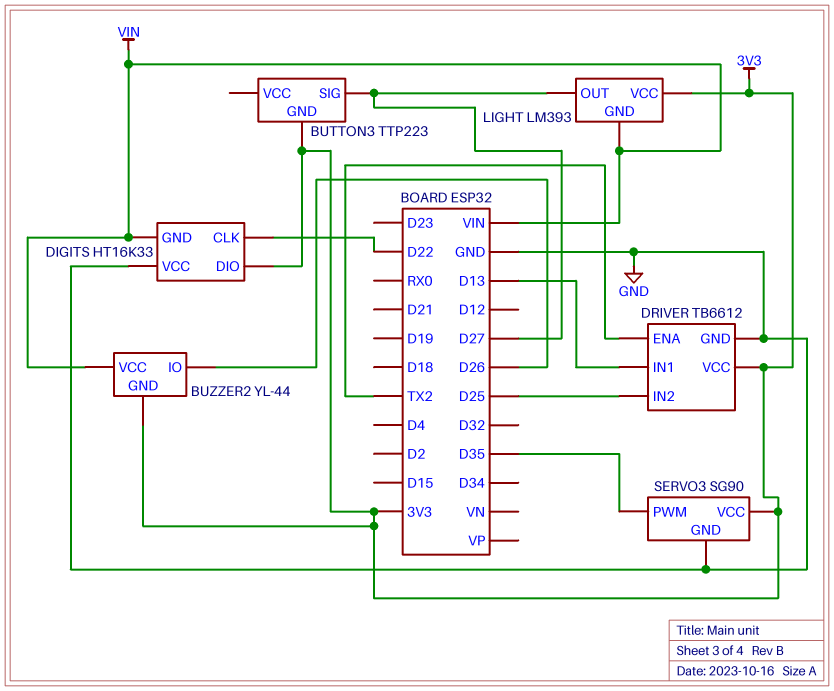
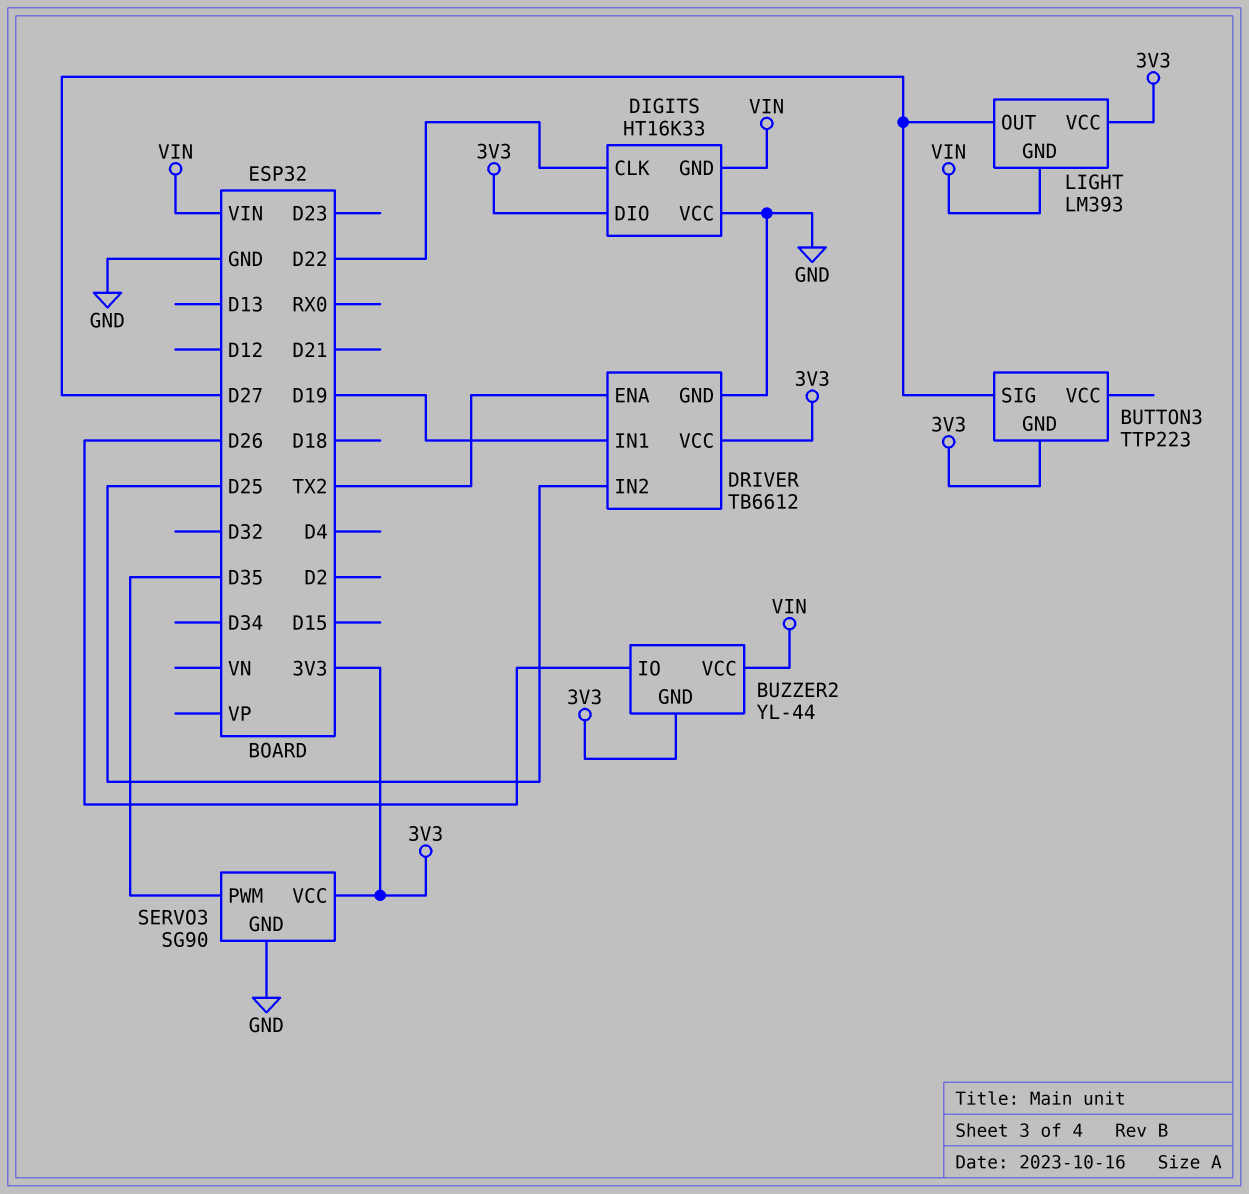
DRIVER pin IN1: D13 -> D19

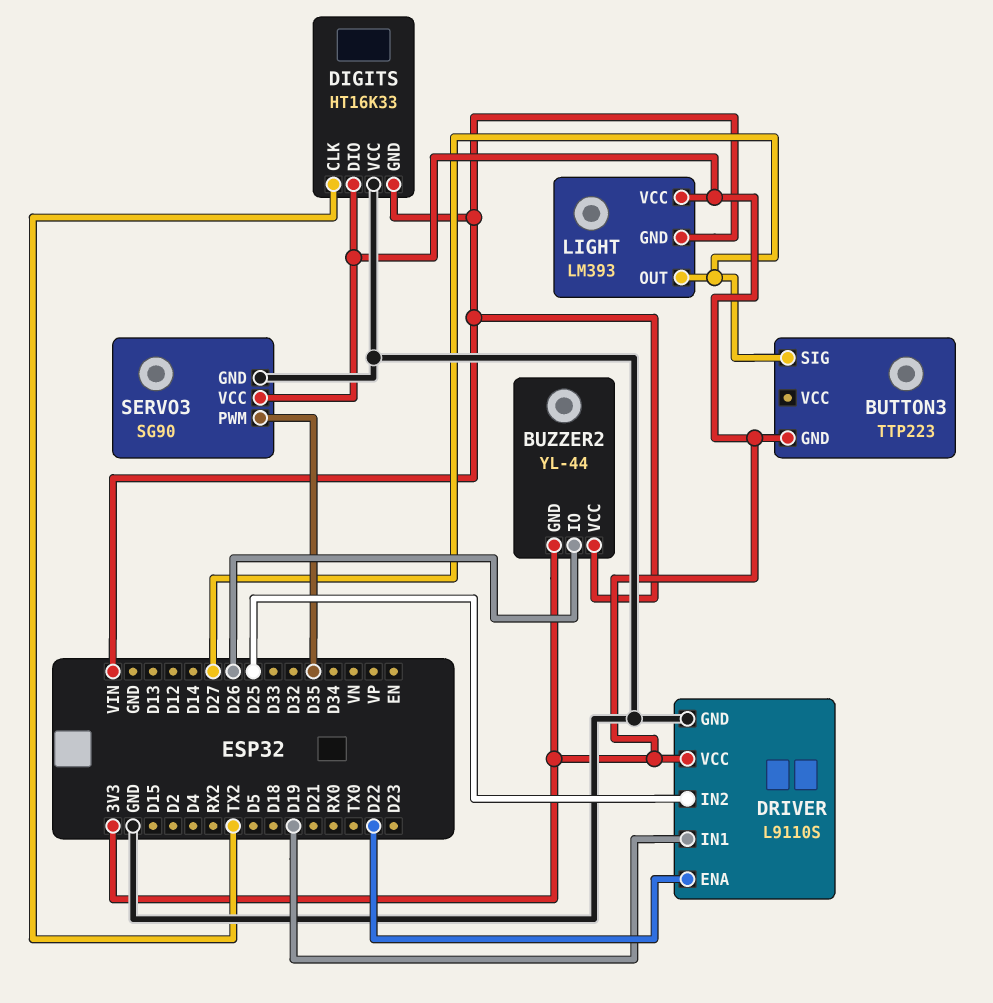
DIGITS pin CLK: D22 -> TX2
DRIVER: TB6612 -> L9110S
DRIVER pin ENA: TX2 -> D22

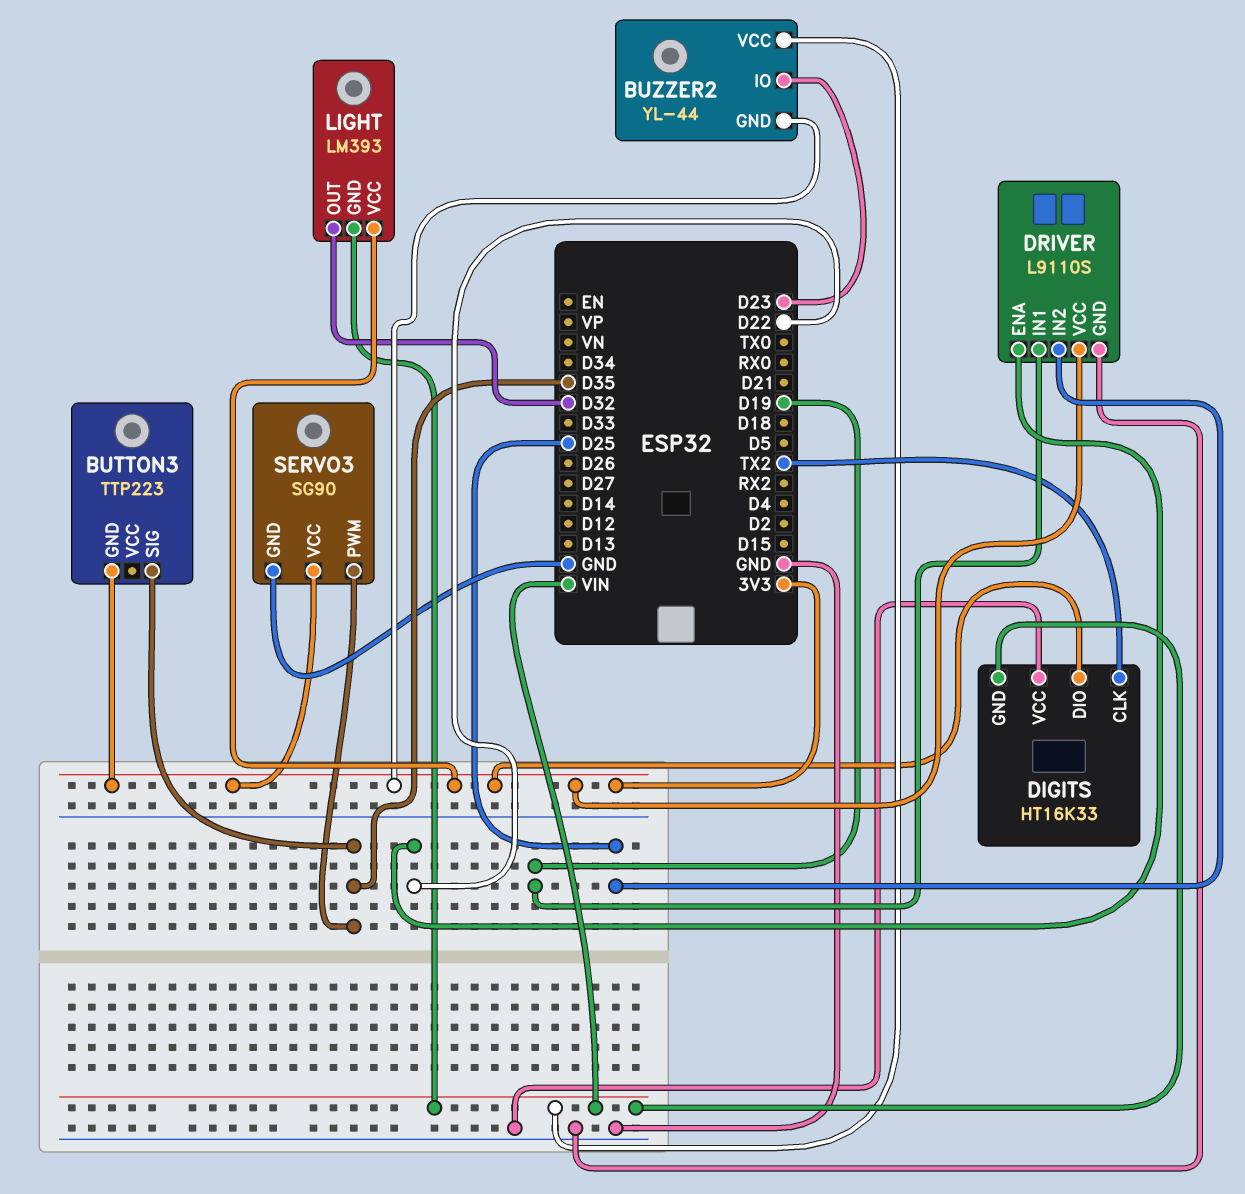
BUTTON3 pin SIG: D27 -> D35
BUZZER2 pin IO: D26 -> D23
LIGHT pin OUT: D27 -> D32

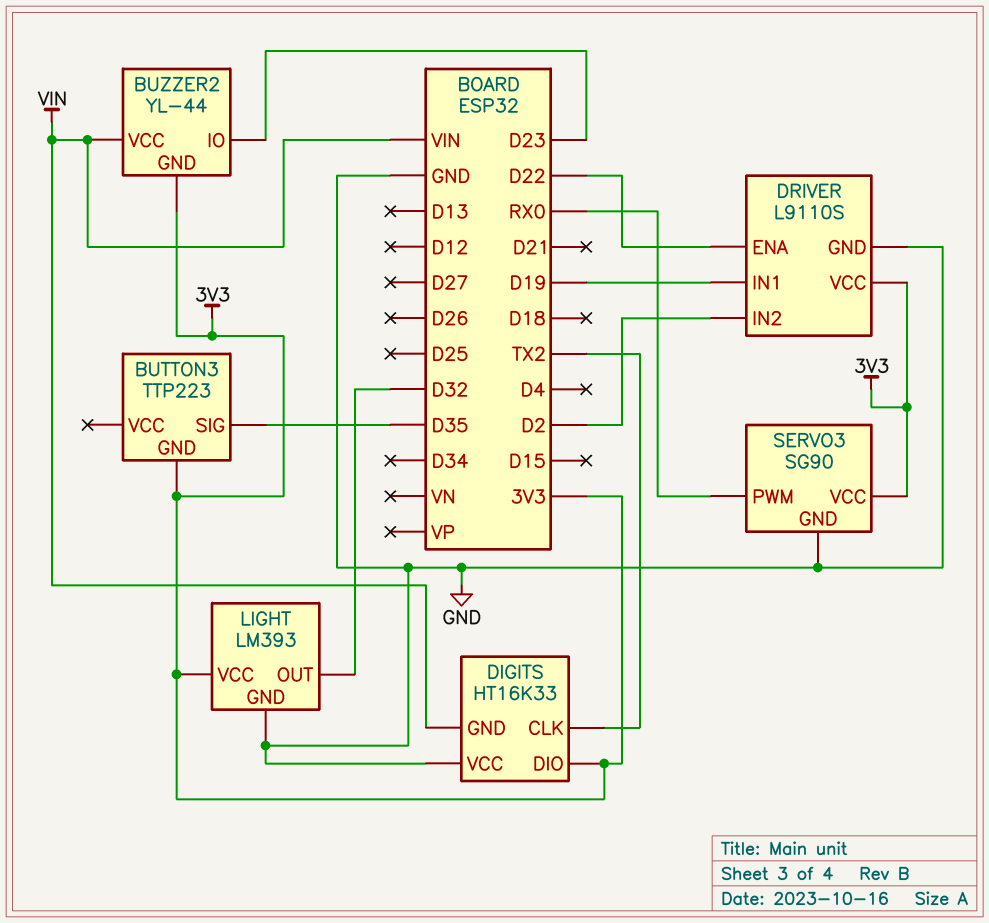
DRIVER pin IN2: D25 -> D2
LIGHT pin GND: VIN -> GND
SERVO3 pin PWM: D35 -> RX0

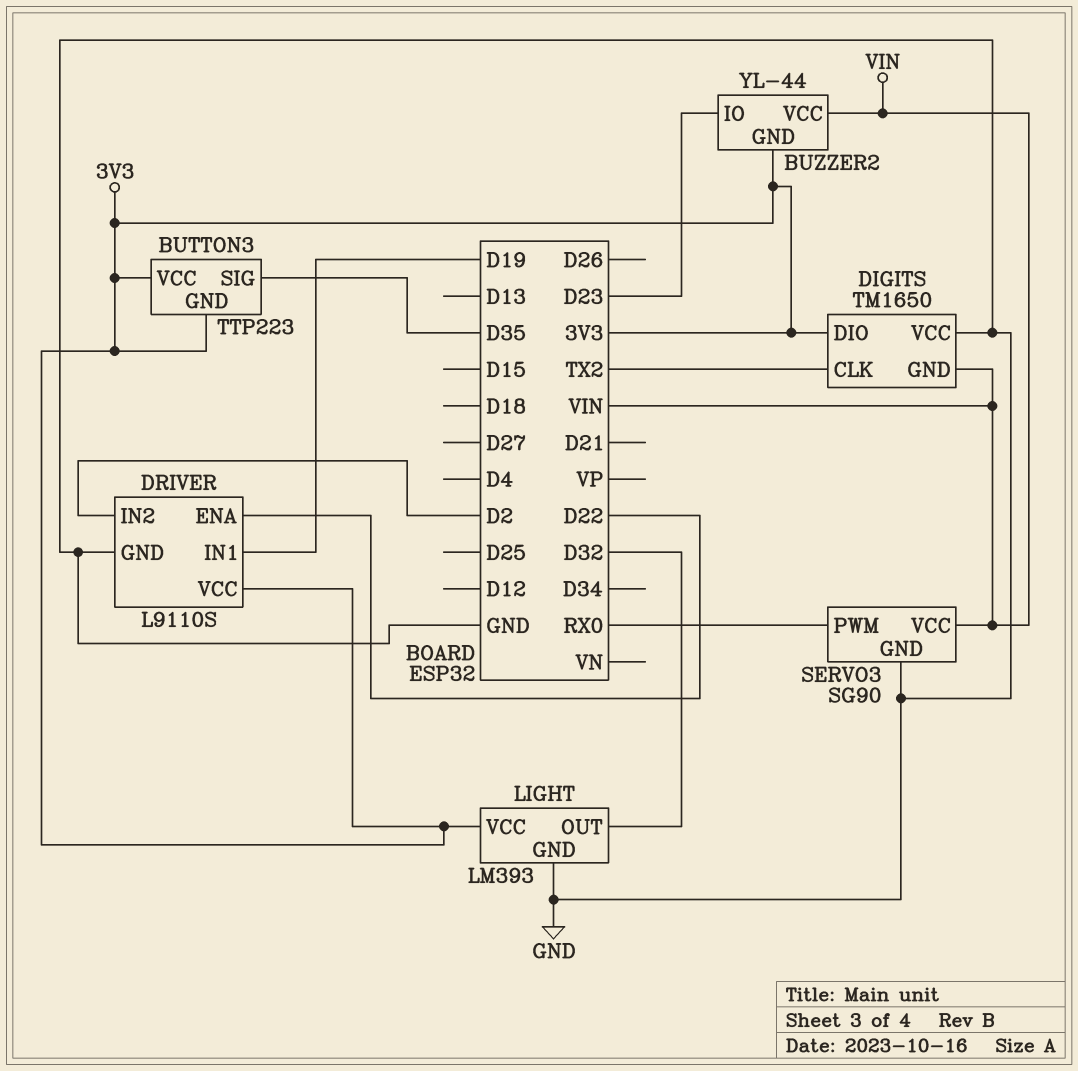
BUTTON3 pin VCC: none -> 3V3
DIGITS: HT16K33 -> TM1650
SERVO3 pin VCC: 3V3 -> VIN

